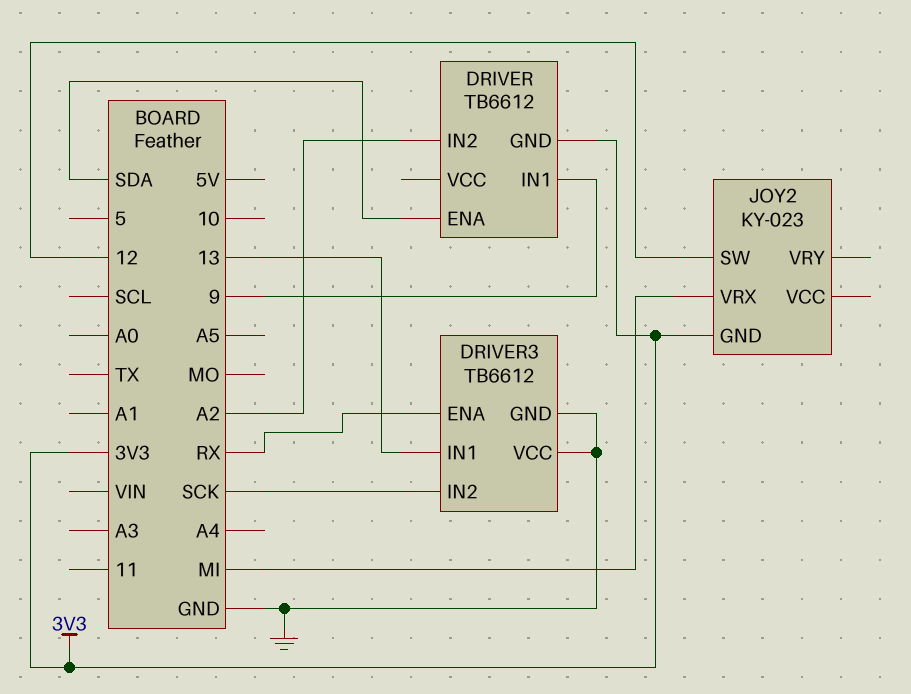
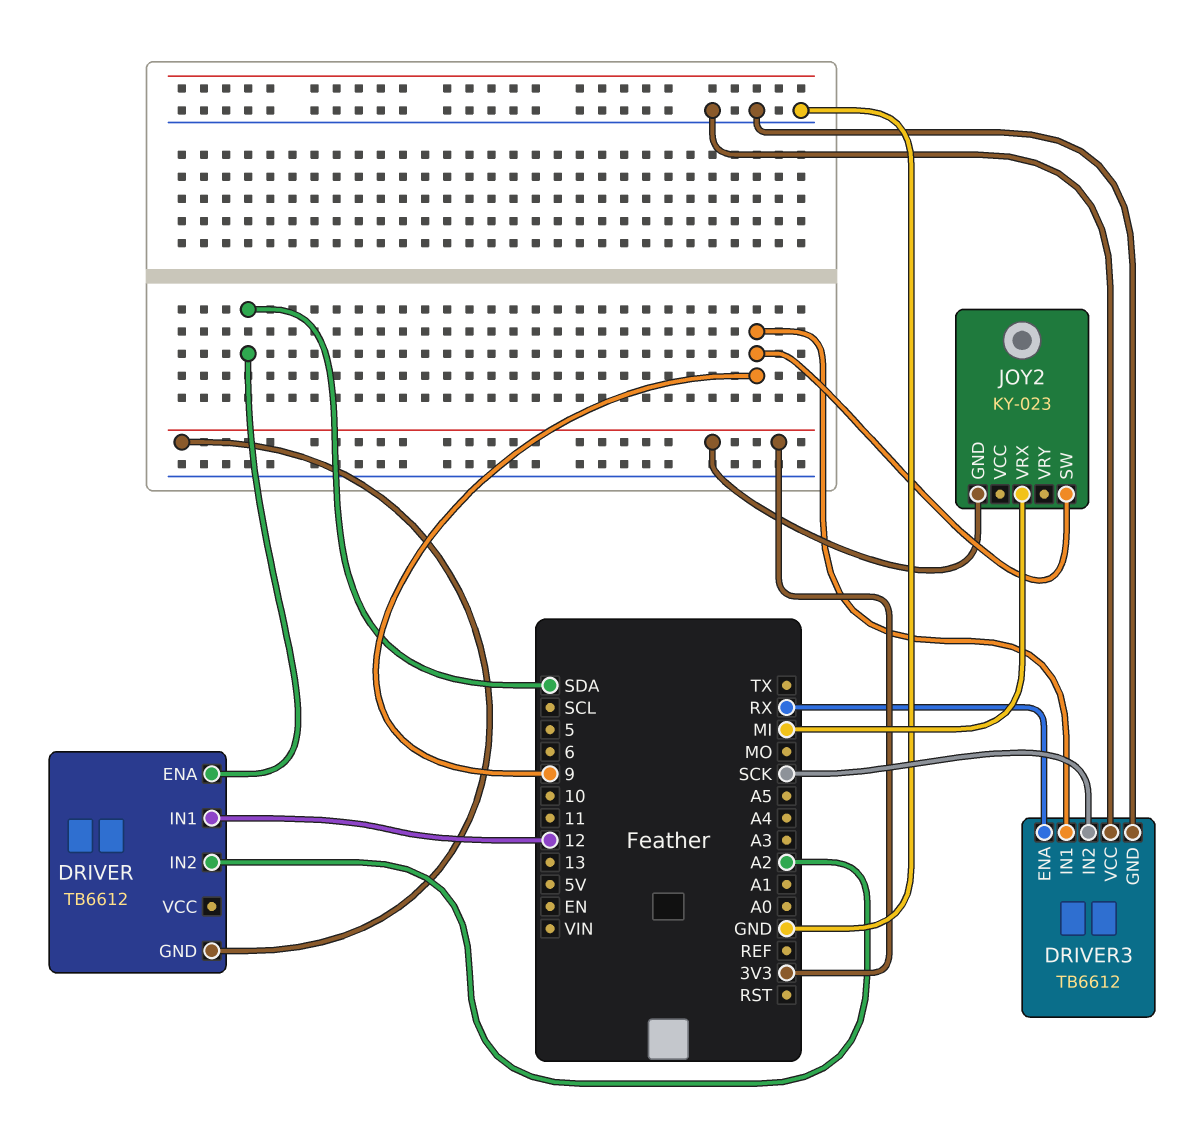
DRIVER pin IN1: 9 -> 12
DRIVER3 pin IN1: 13 -> 9
JOY2 pin SW: 12 -> 9

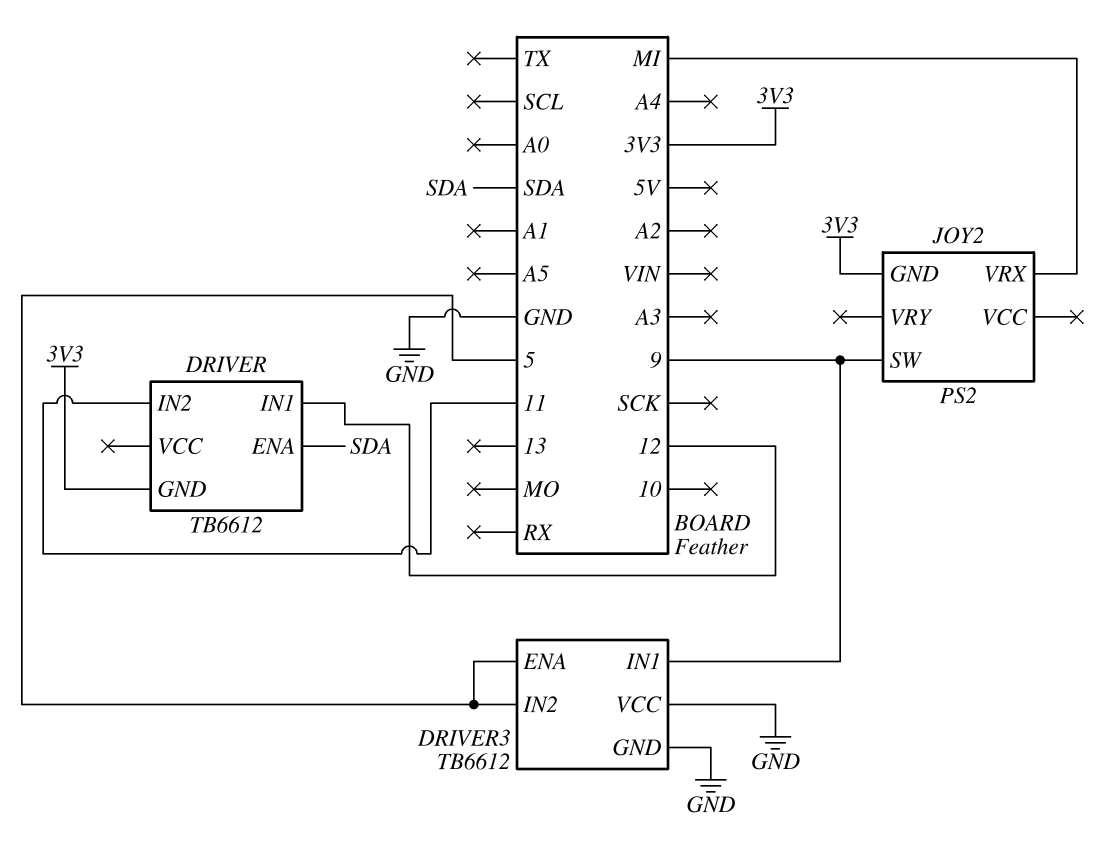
DRIVER pin IN2: A2 -> 11
DRIVER3 pin ENA: RX -> 5
DRIVER3 pin IN2: SCK -> 5
JOY2: KY-023 -> PS2

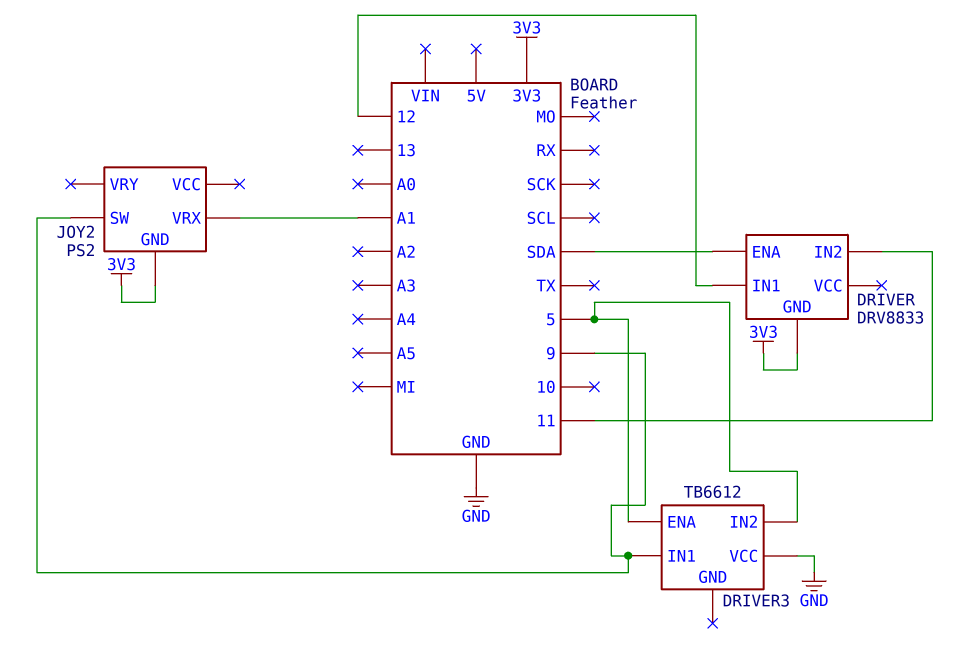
DRIVER: TB6612 -> DRV8833
DRIVER3 pin GND: GND -> none
JOY2 pin VRX: MI -> A1

